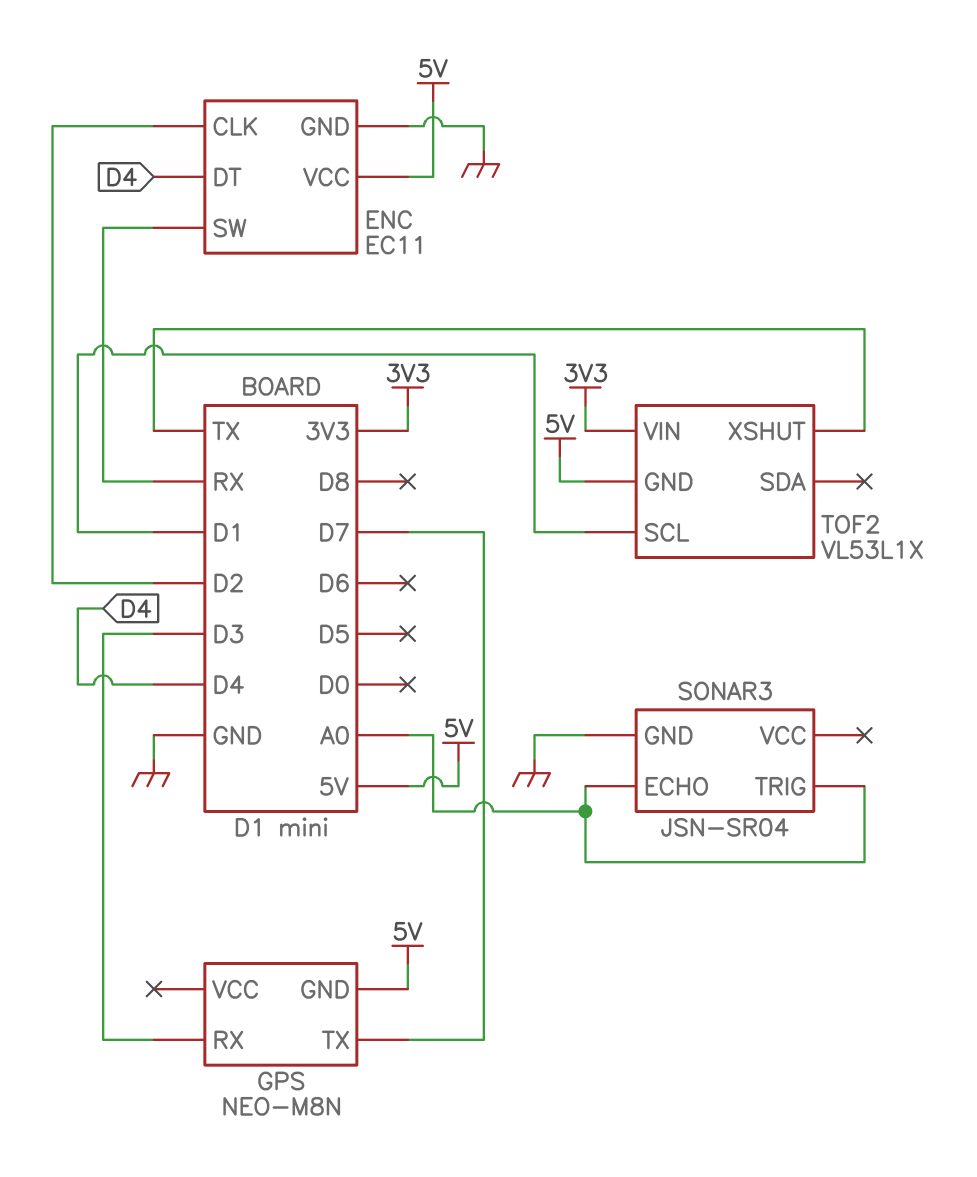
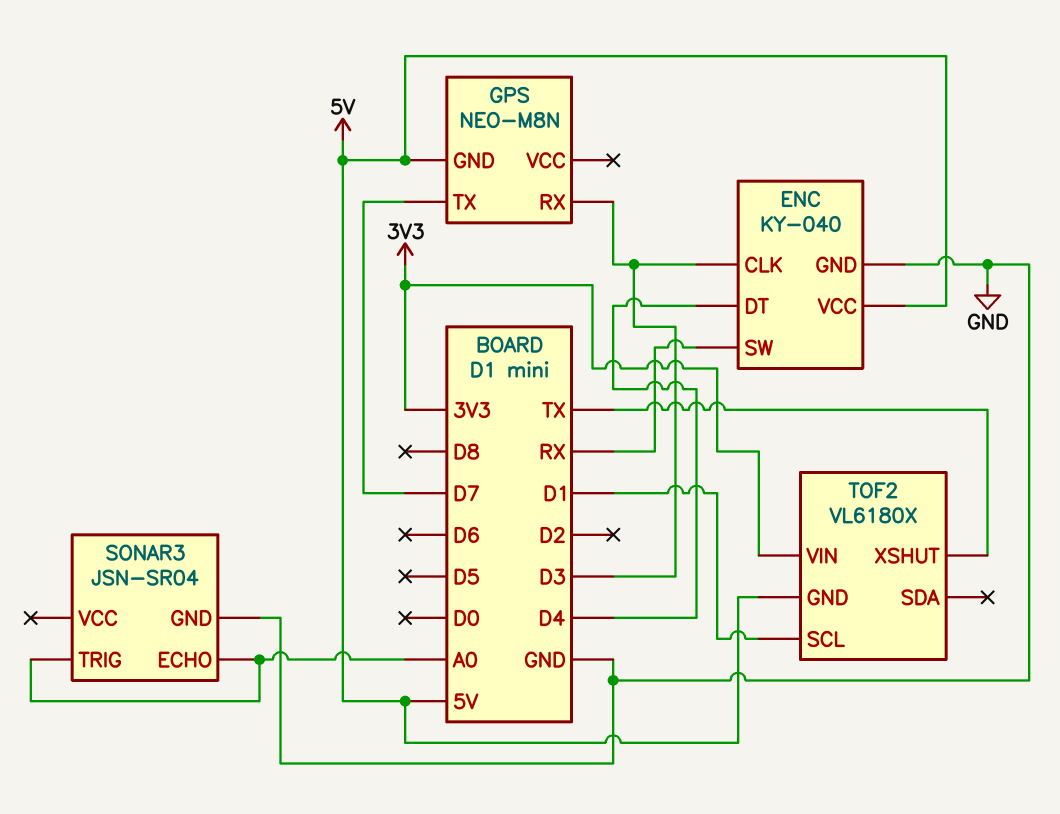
ENC: EC11 -> KY-040
ENC pin CLK: D2 -> D3
TOF2: VL53L1X -> VL6180X

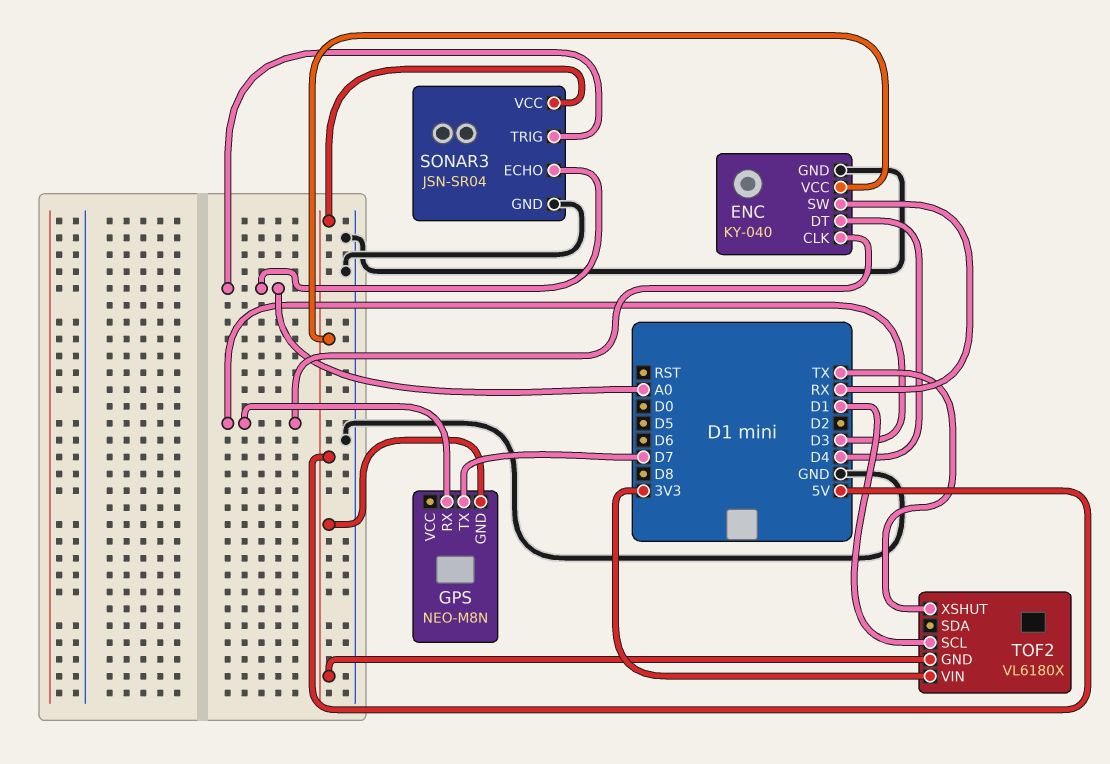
SONAR3 pin VCC: none -> 5V

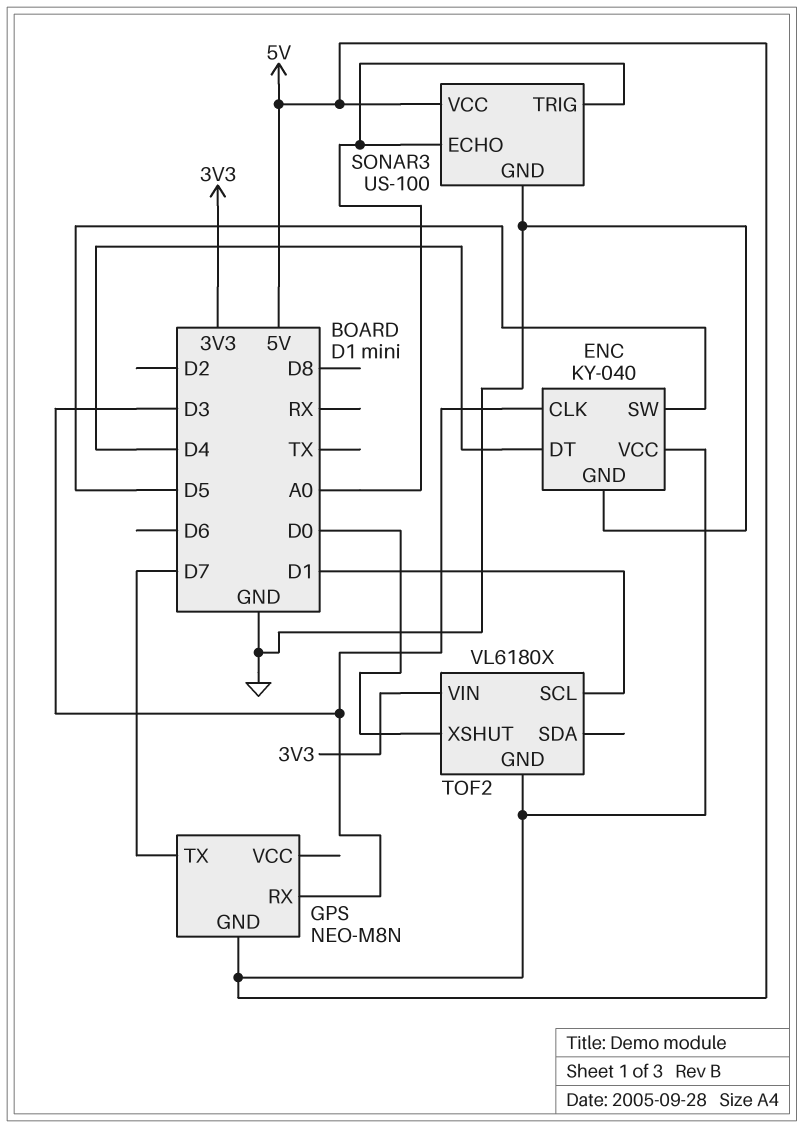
ENC pin SW: RX -> D5
SONAR3: JSN-SR04 -> US-100
TOF2 pin XSHUT: TX -> D0

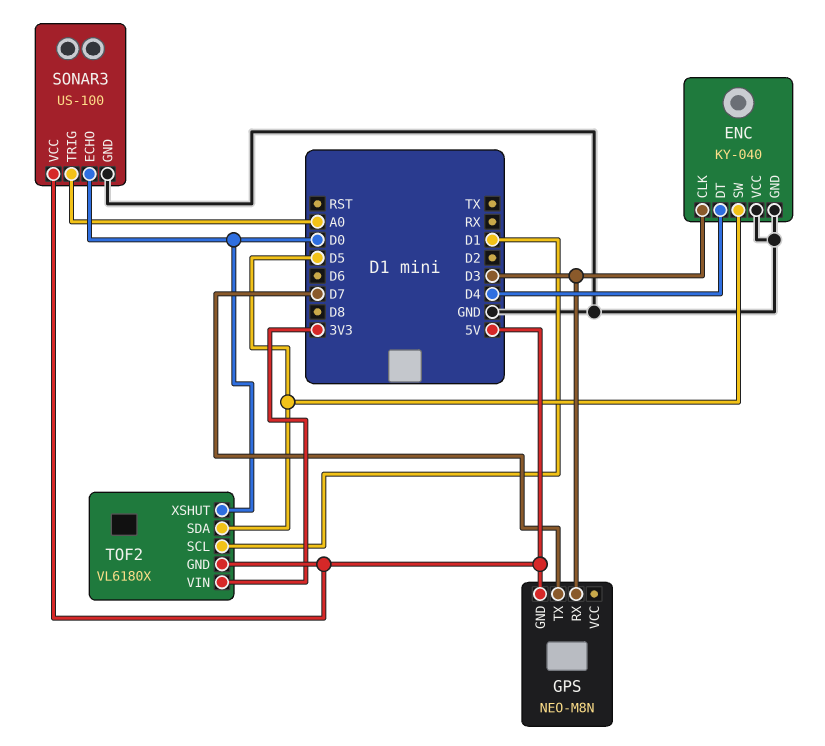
ENC pin VCC: 5V -> GND
SONAR3 pin ECHO: A0 -> D0
TOF2 pin SDA: none -> D5

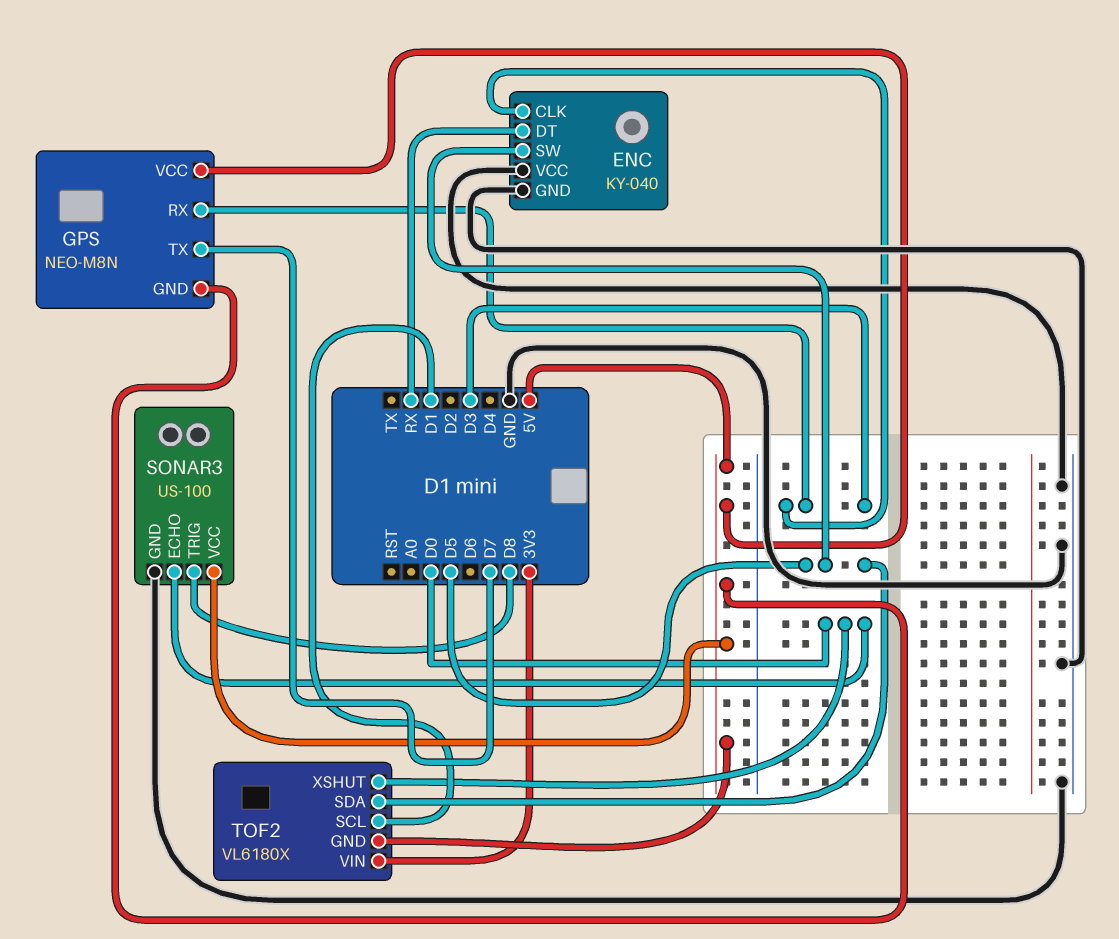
ENC pin DT: D4 -> RX
GPS pin VCC: none -> 5V
SONAR3 pin TRIG: A0 -> D8

